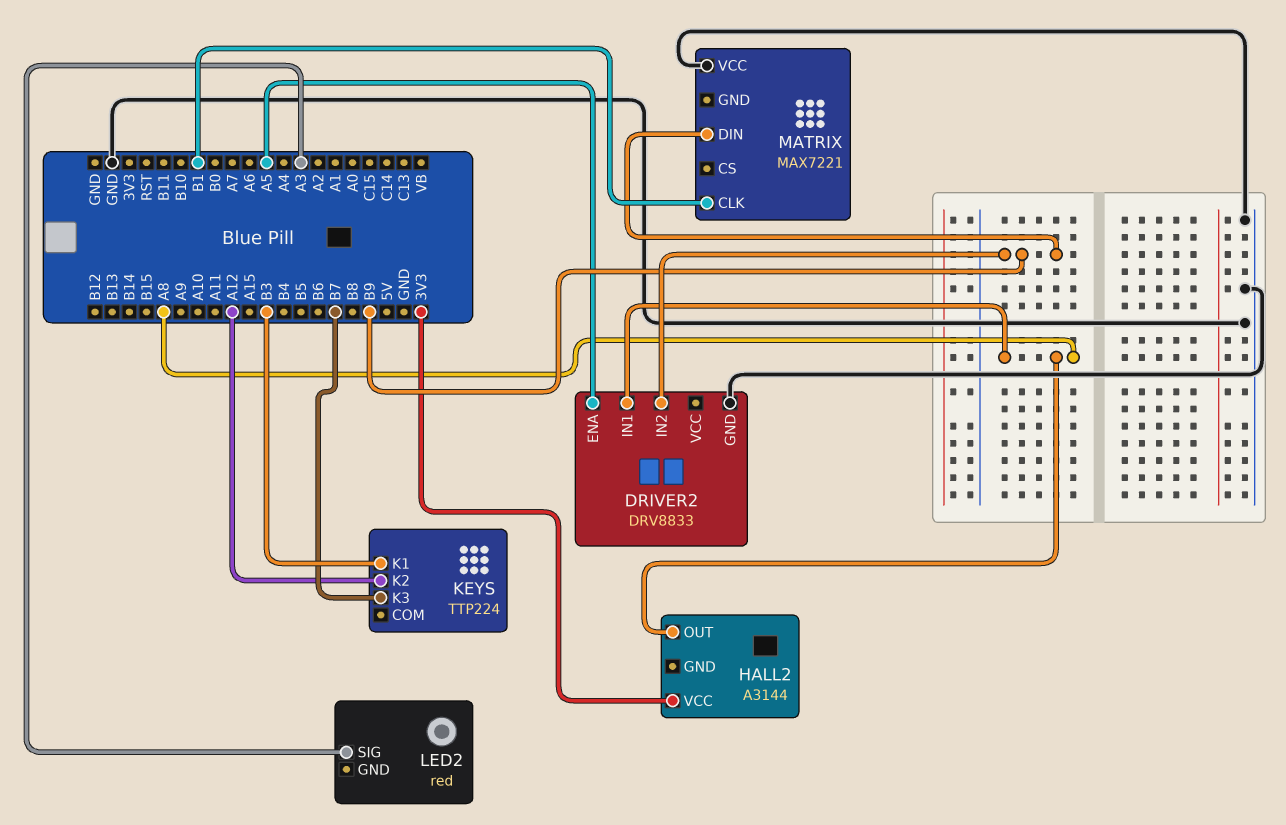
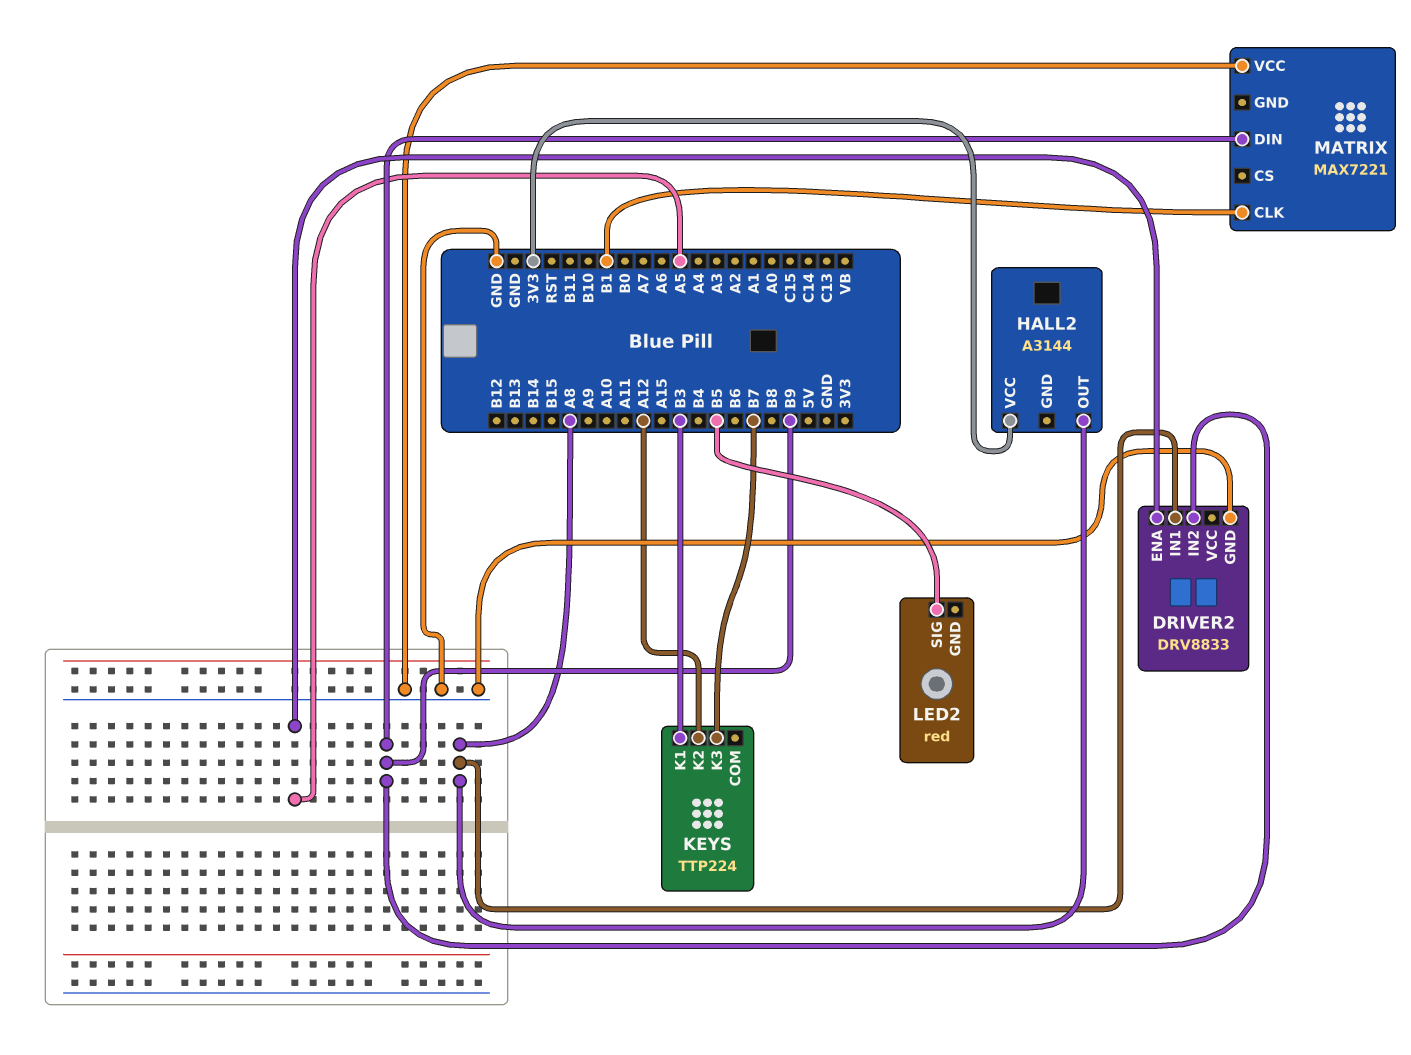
LED2 pin SIG: A3 -> B5

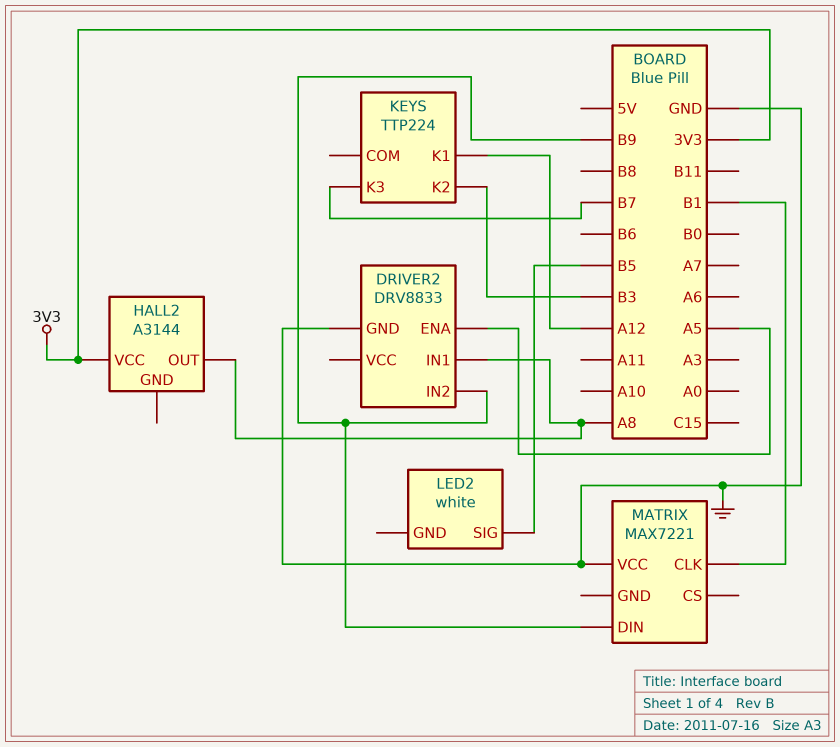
KEYS pin K1: B3 -> A12
KEYS pin K2: A12 -> B3
LED2: red -> white

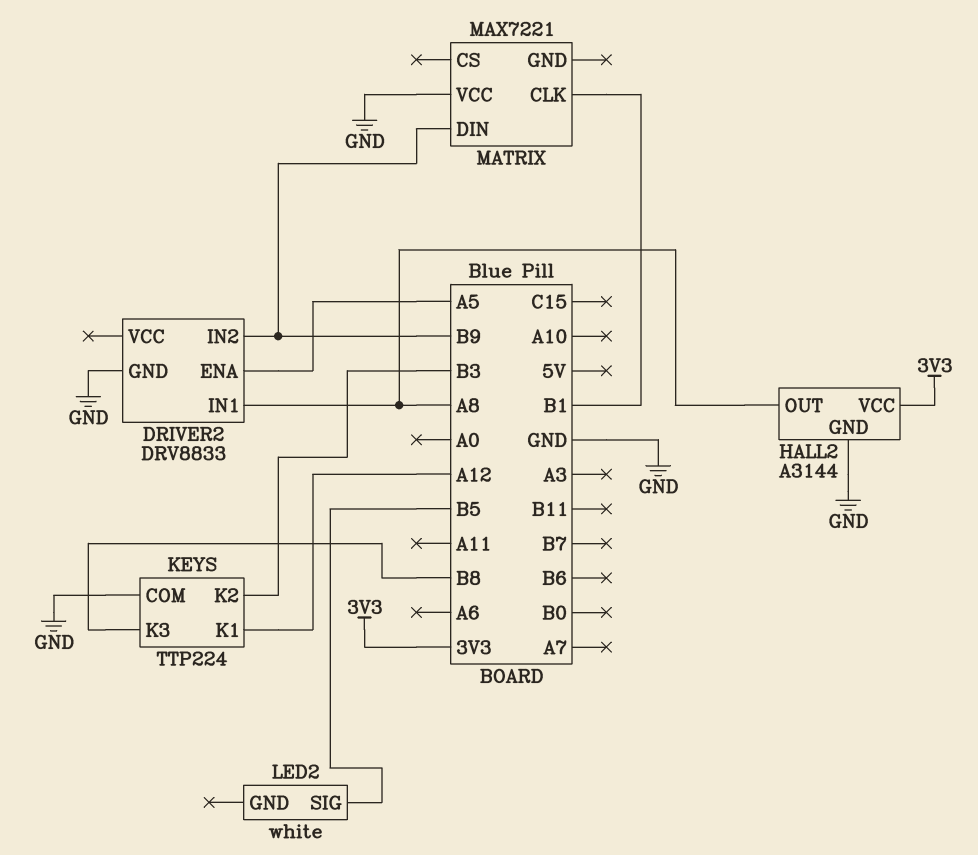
HALL2 pin GND: none -> GND
KEYS pin COM: none -> GND
KEYS pin K3: B7 -> B8

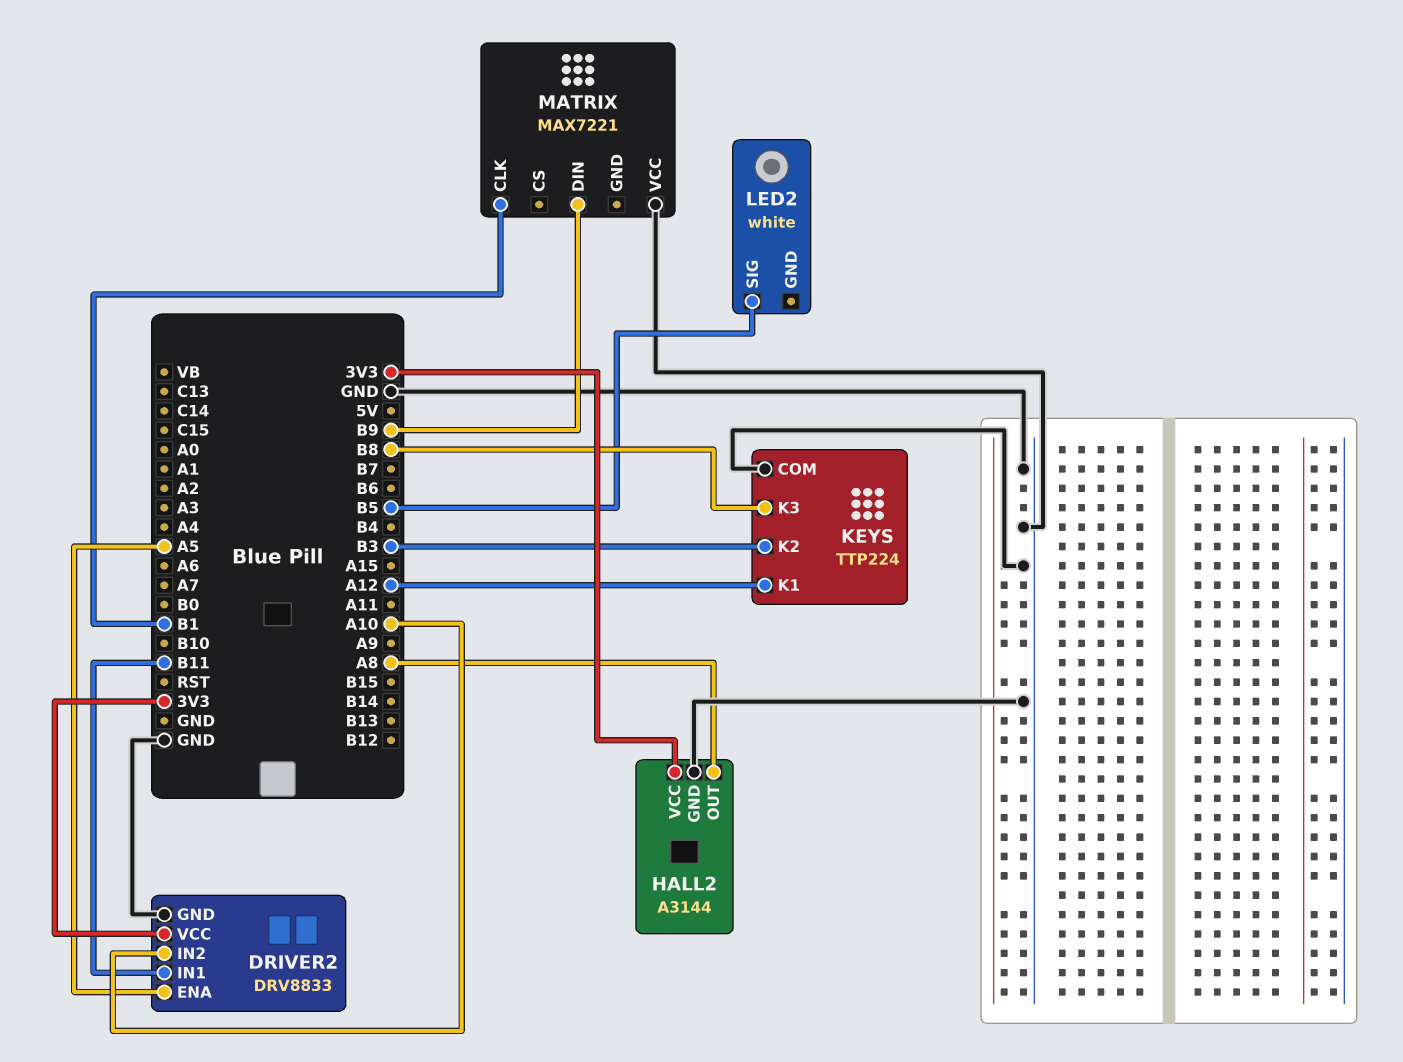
DRIVER2 pin IN1: A8 -> B11
DRIVER2 pin IN2: B9 -> A10
DRIVER2 pin VCC: none -> 3V3

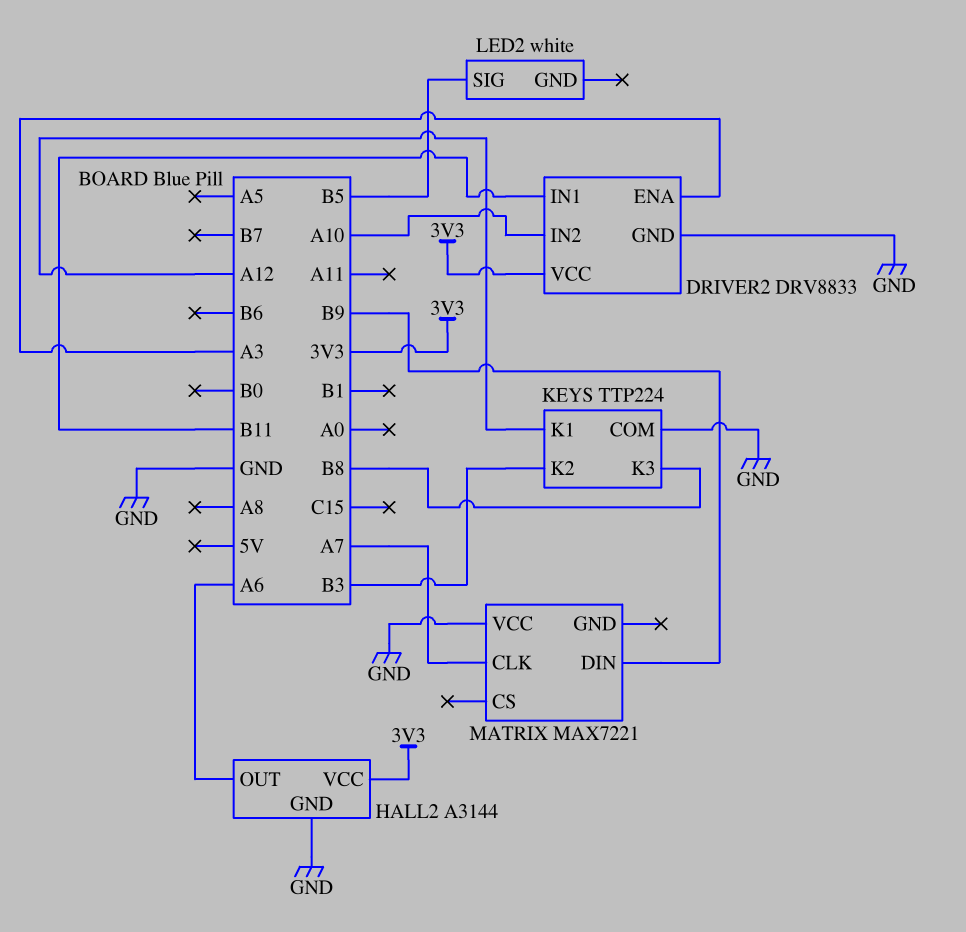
DRIVER2 pin ENA: A5 -> A3
HALL2 pin OUT: A8 -> A6
MATRIX pin CLK: B1 -> A7

